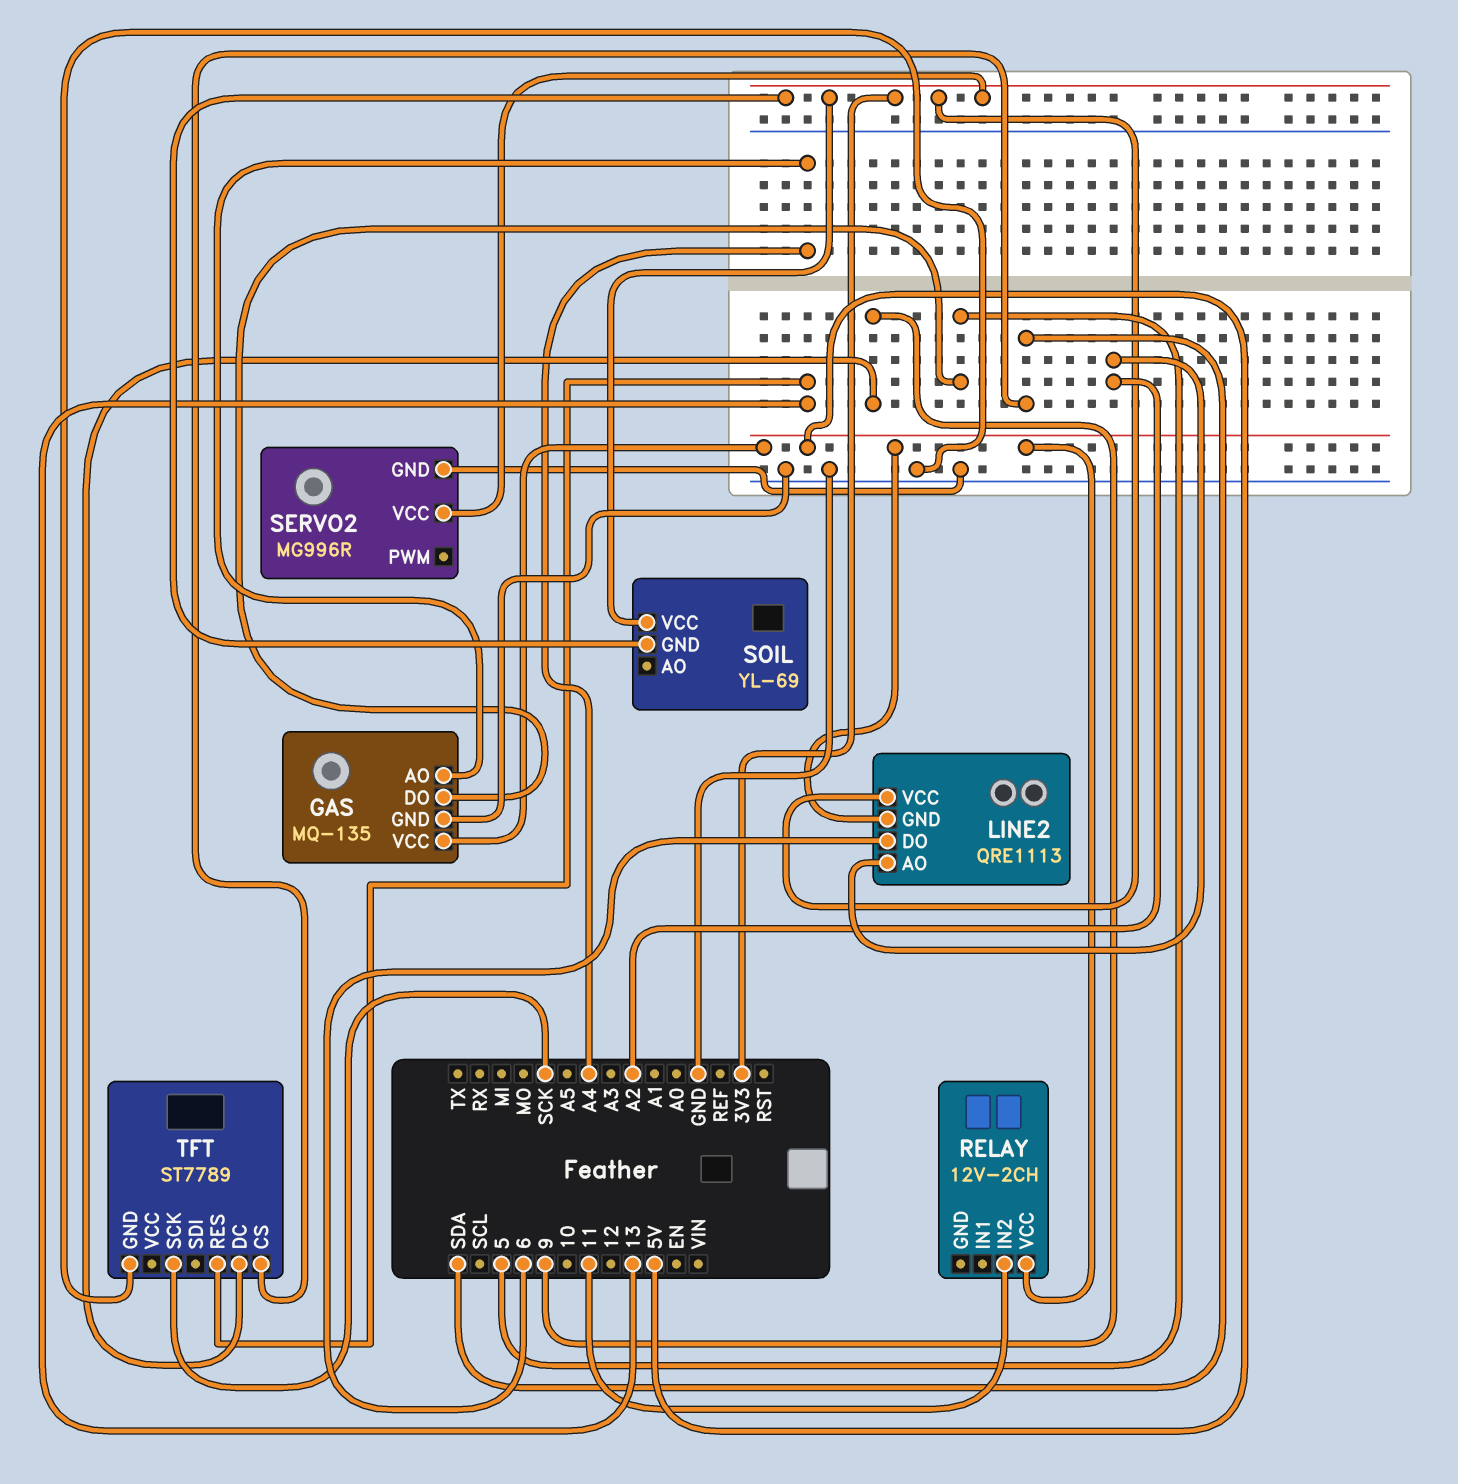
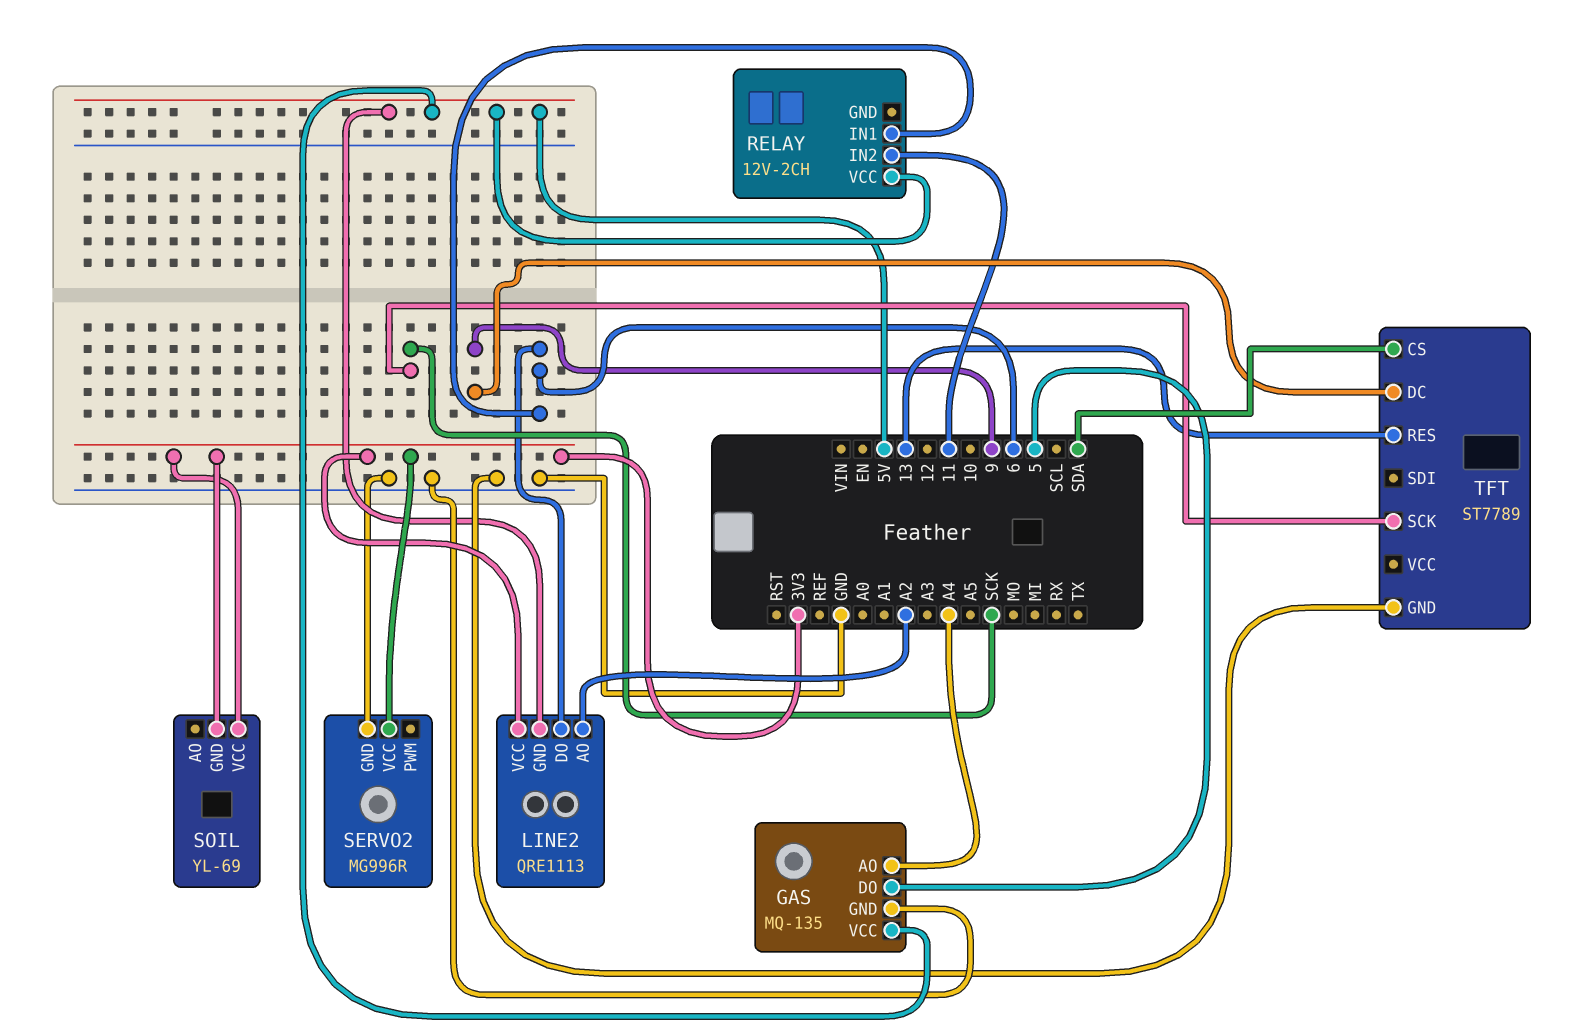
RELAY pin IN1: none -> 6

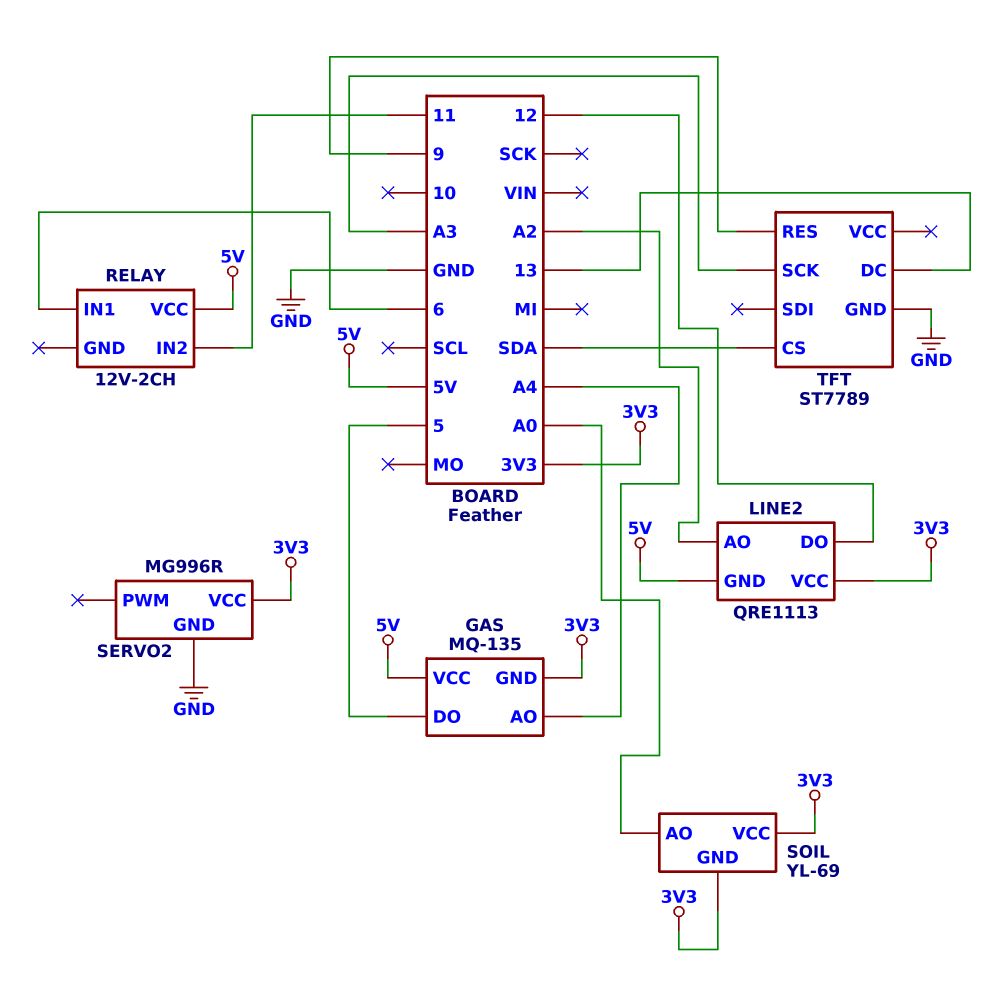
GAS pin GND: GND -> 3V3
LINE2 pin DO: 6 -> 12
SOIL pin AO: none -> A0
TFT pin DC: 9 -> 13
TFT pin RES: 13 -> 9
TFT pin SCK: SCK -> A3

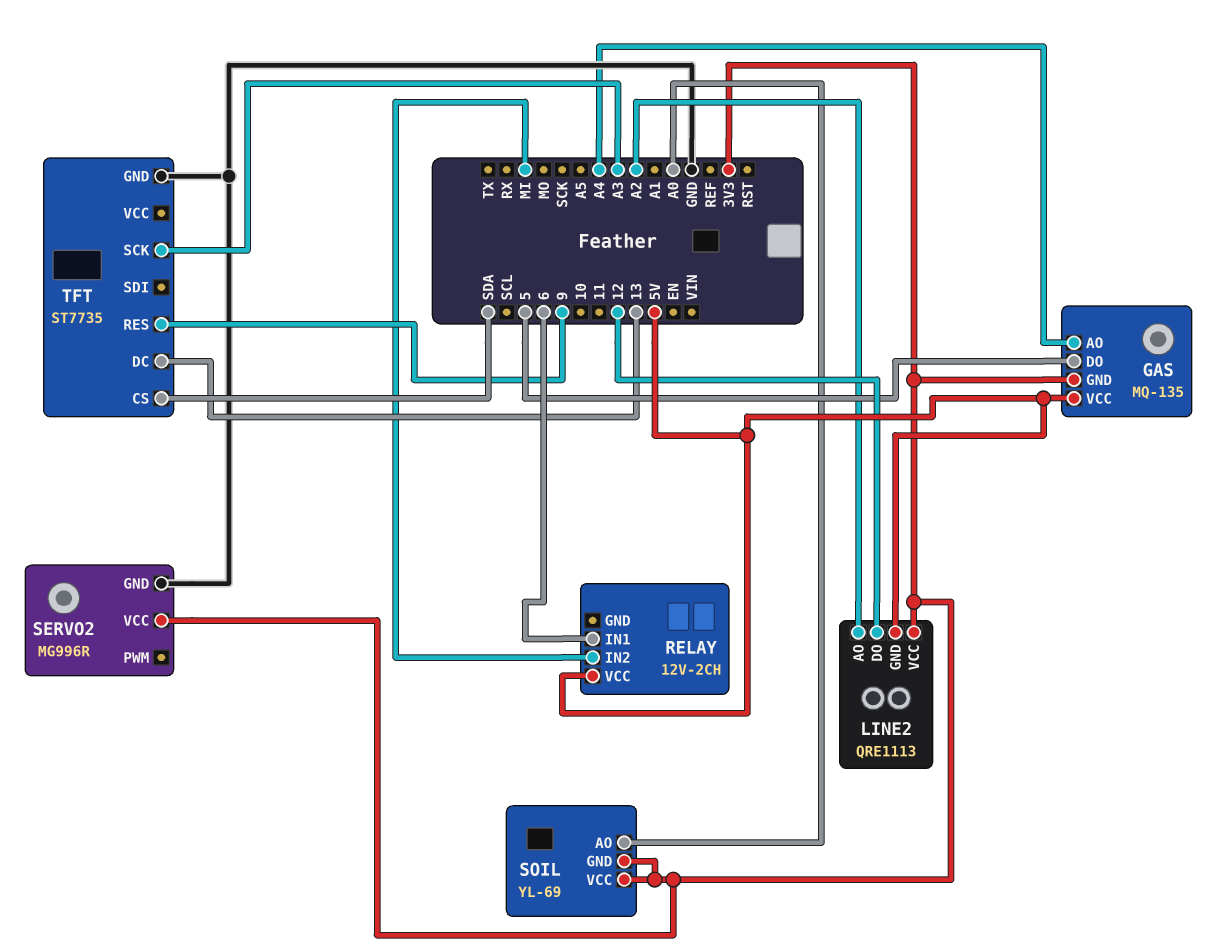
RELAY pin IN2: 11 -> MI
TFT: ST7789 -> ST7735

